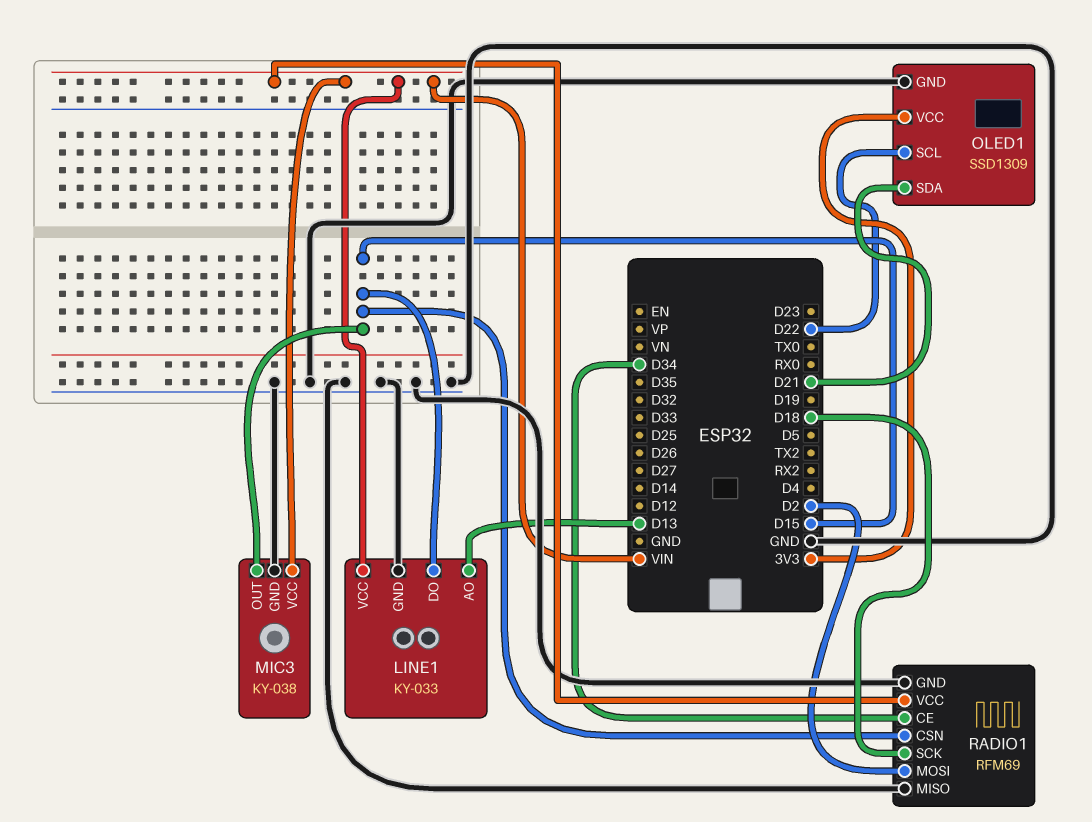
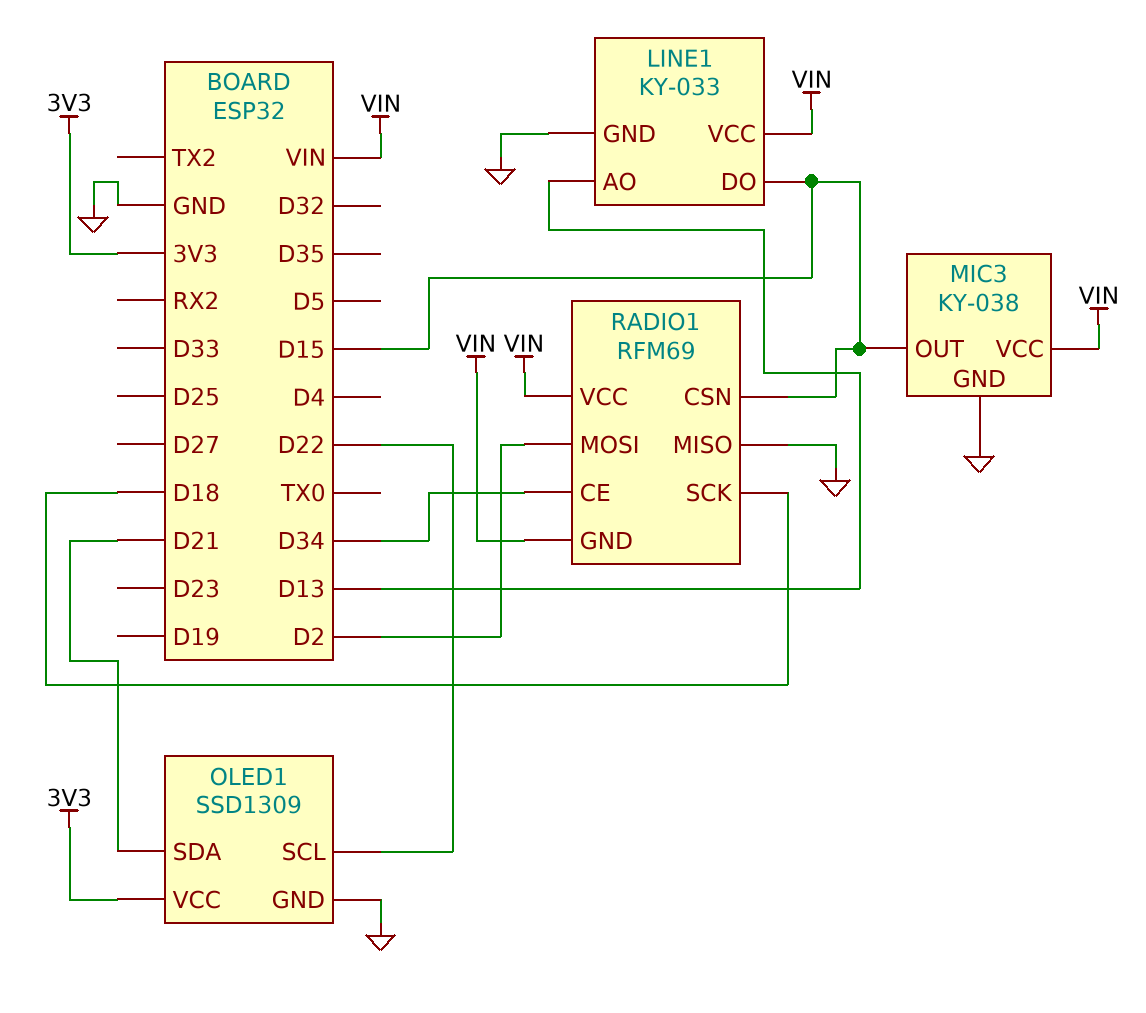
RADIO1 pin GND: GND -> VIN

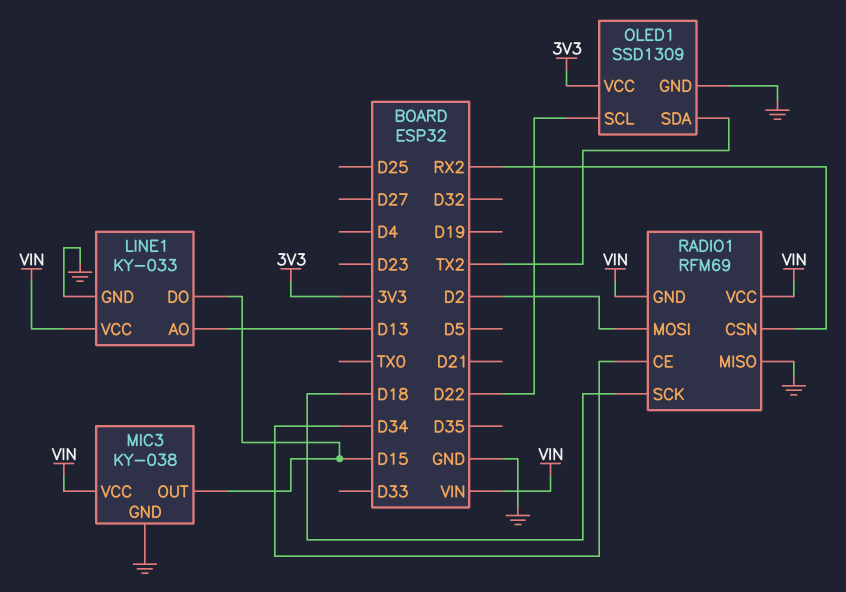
OLED1 pin SDA: D21 -> TX2
RADIO1 pin CSN: D15 -> RX2

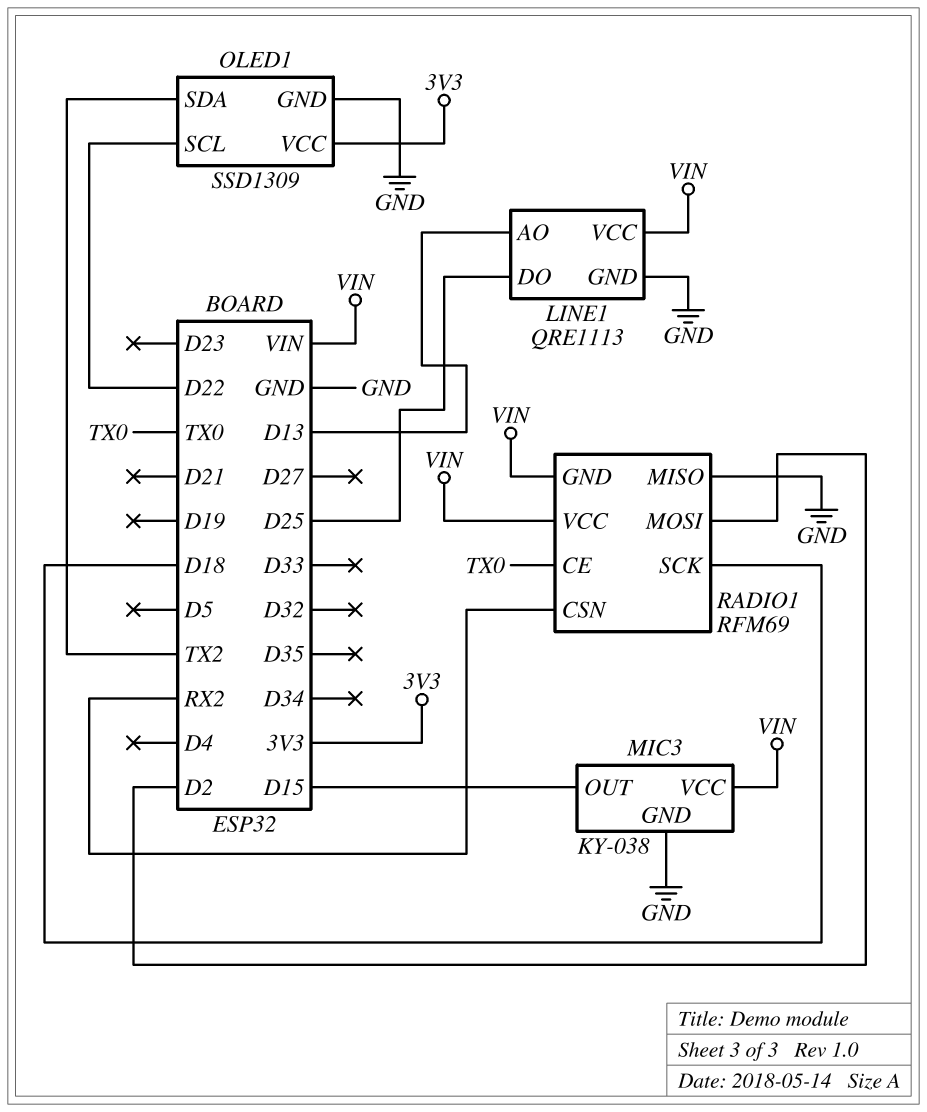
LINE1: KY-033 -> QRE1113
LINE1 pin DO: D15 -> D25
RADIO1 pin CE: D34 -> TX0

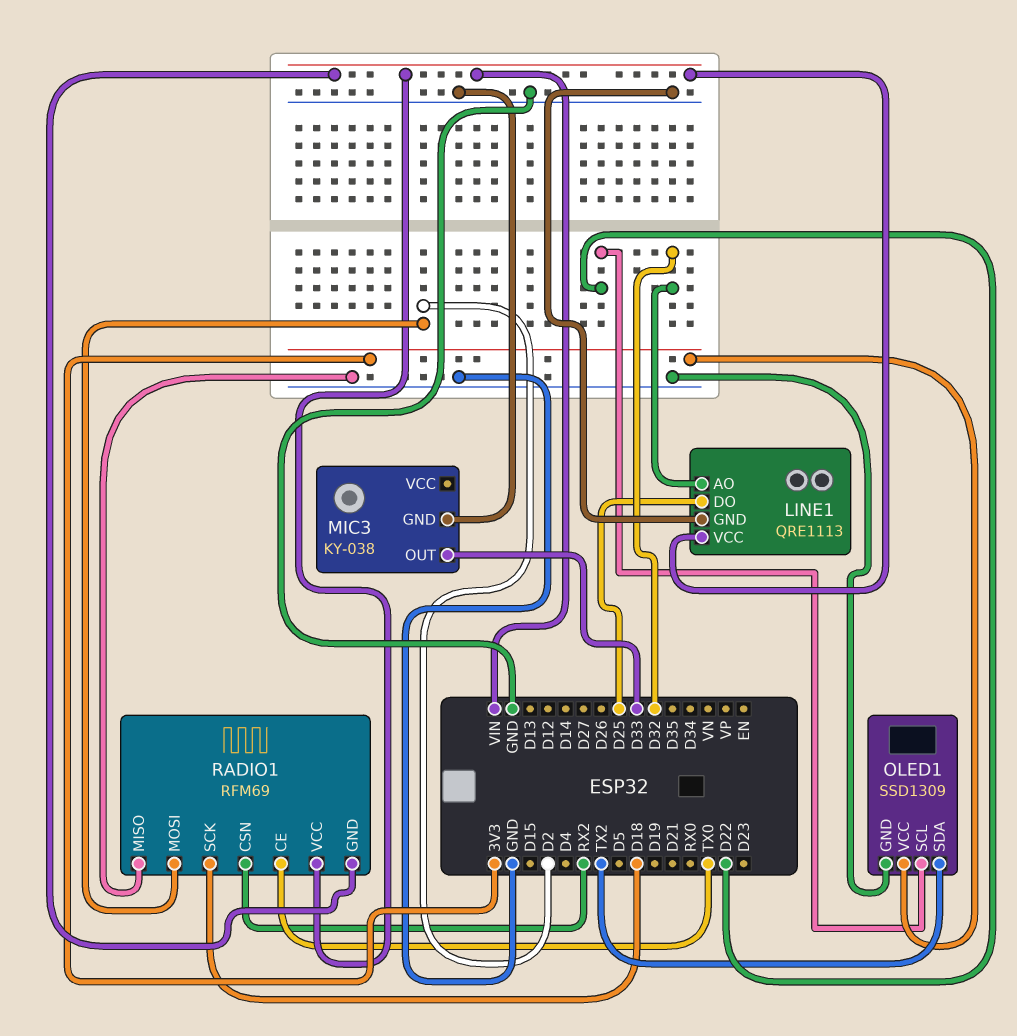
LINE1 pin AO: D13 -> D32
MIC3 pin OUT: D15 -> D33
MIC3 pin VCC: VIN -> none

